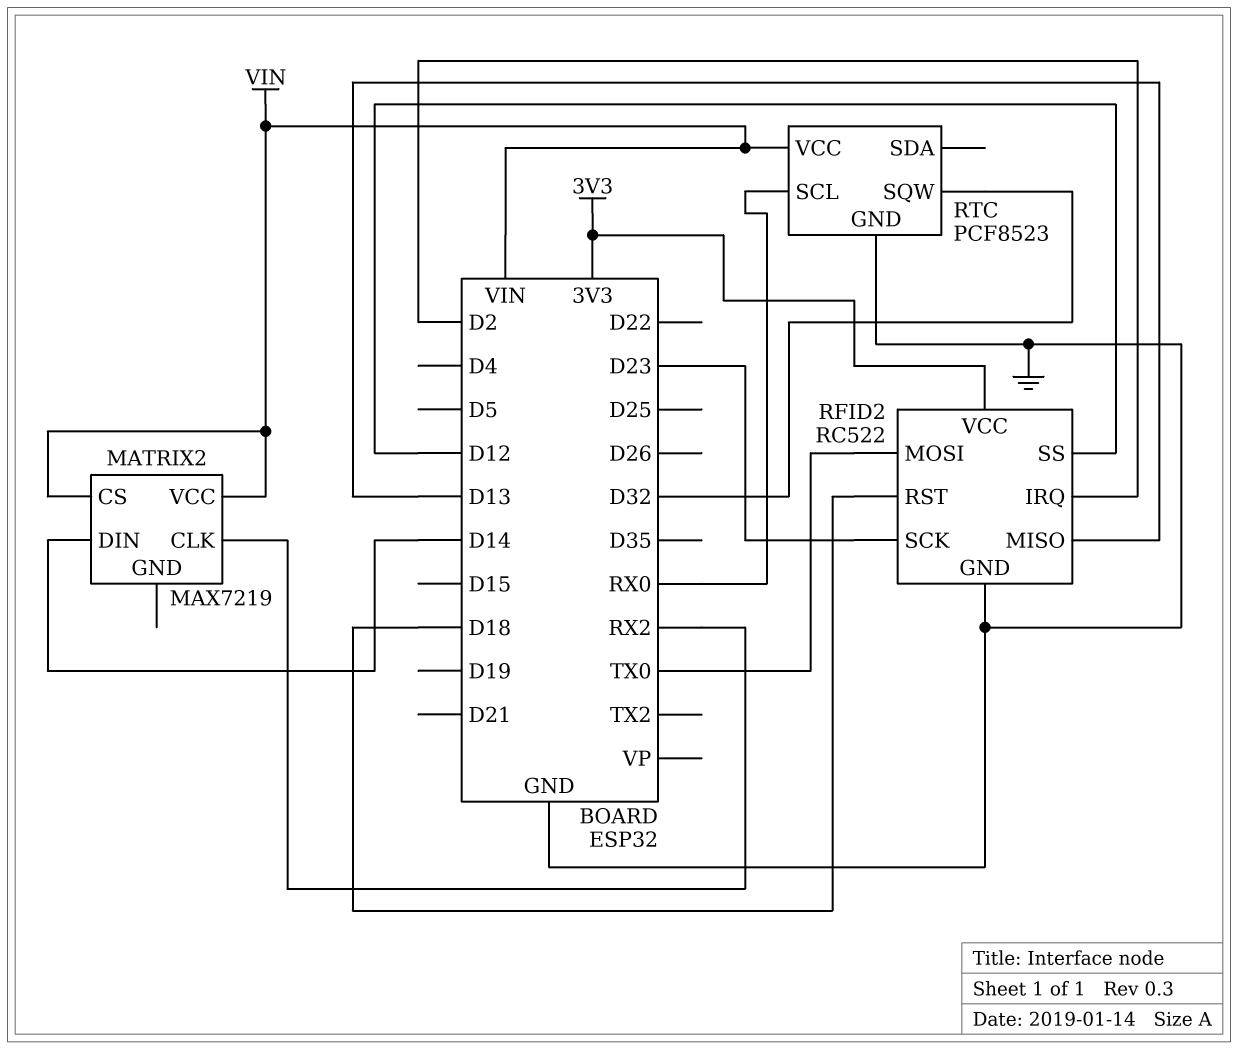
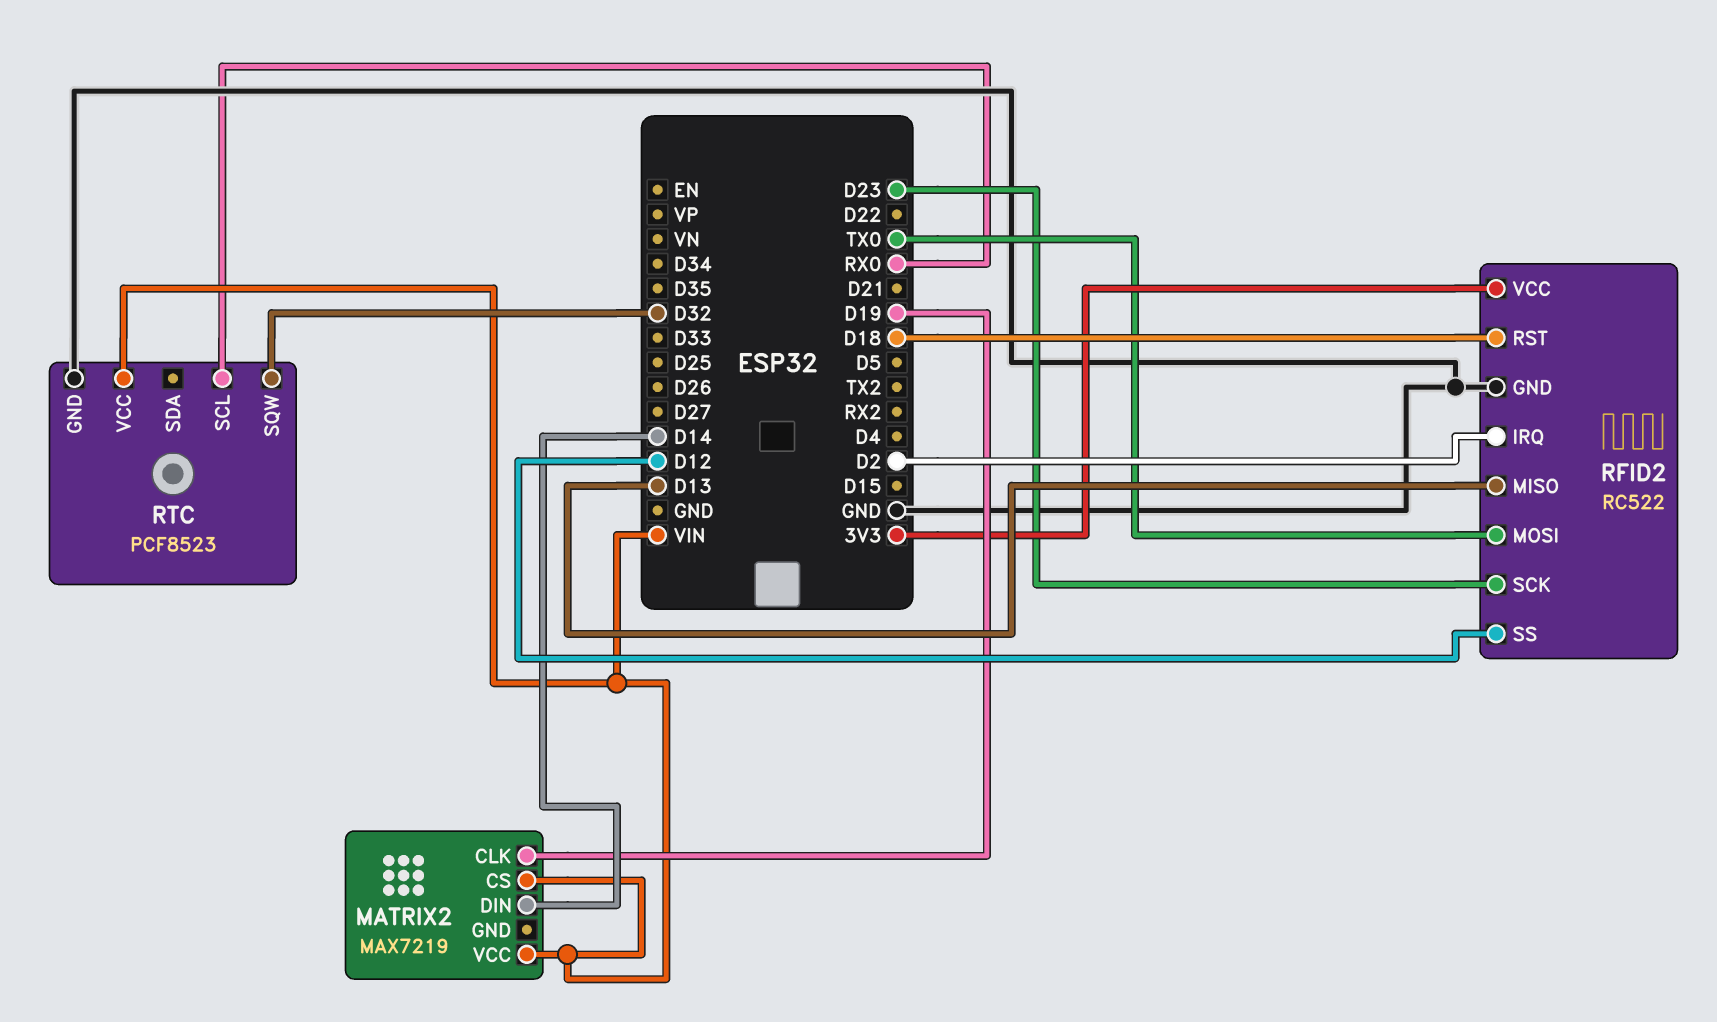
MATRIX2 pin CLK: RX2 -> D19

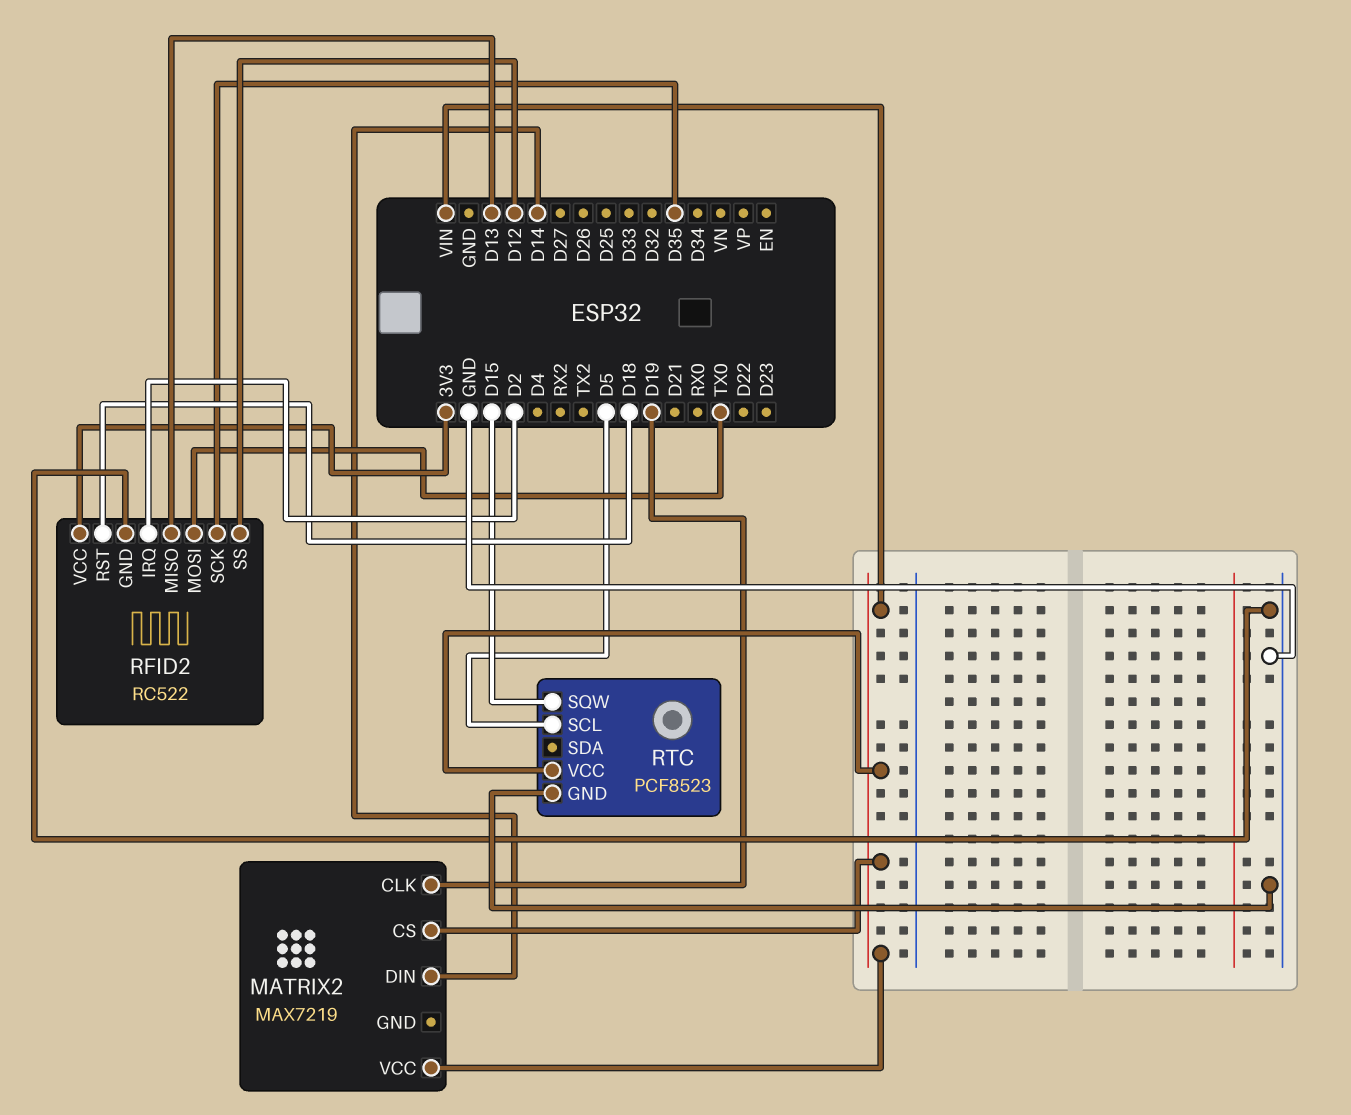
RFID2 pin SCK: D23 -> D35
RTC pin SCL: RX0 -> D5
RTC pin SQW: D32 -> D15

